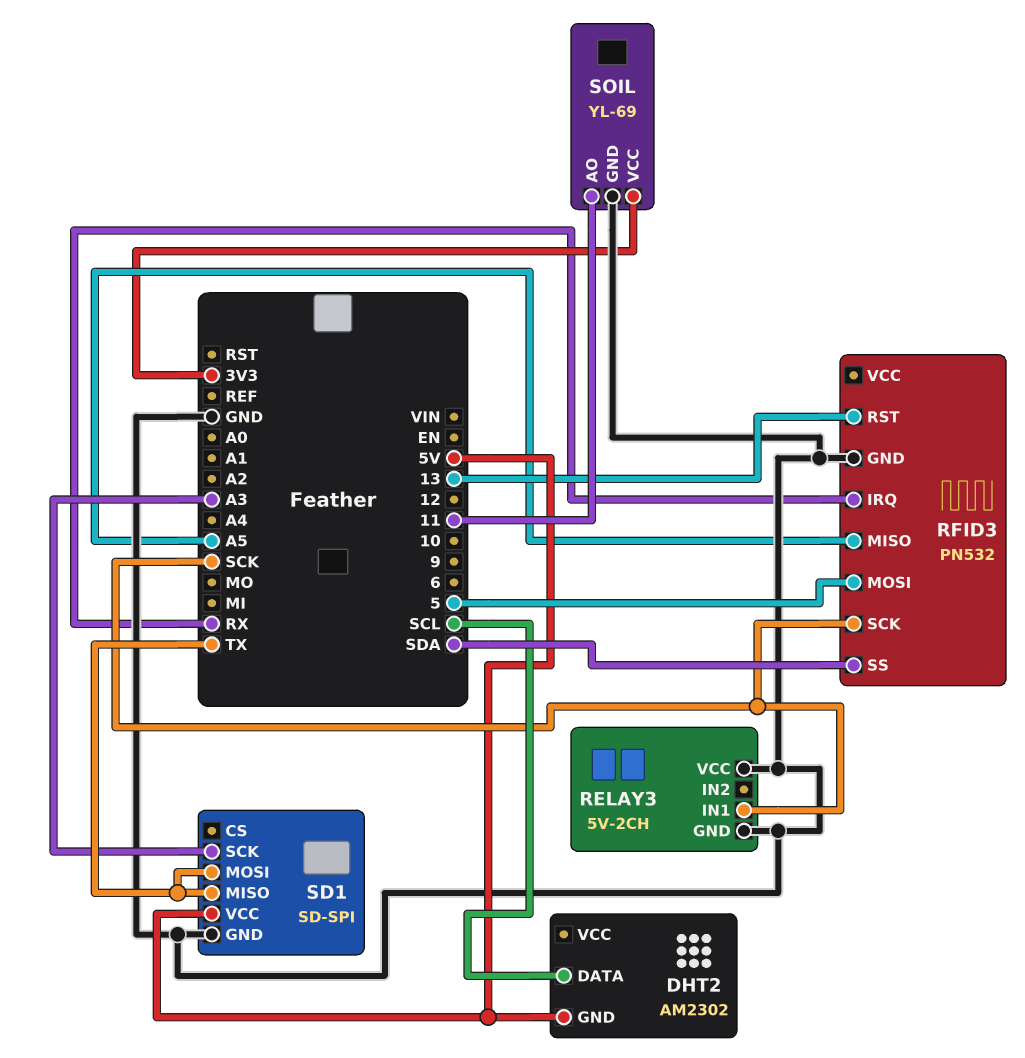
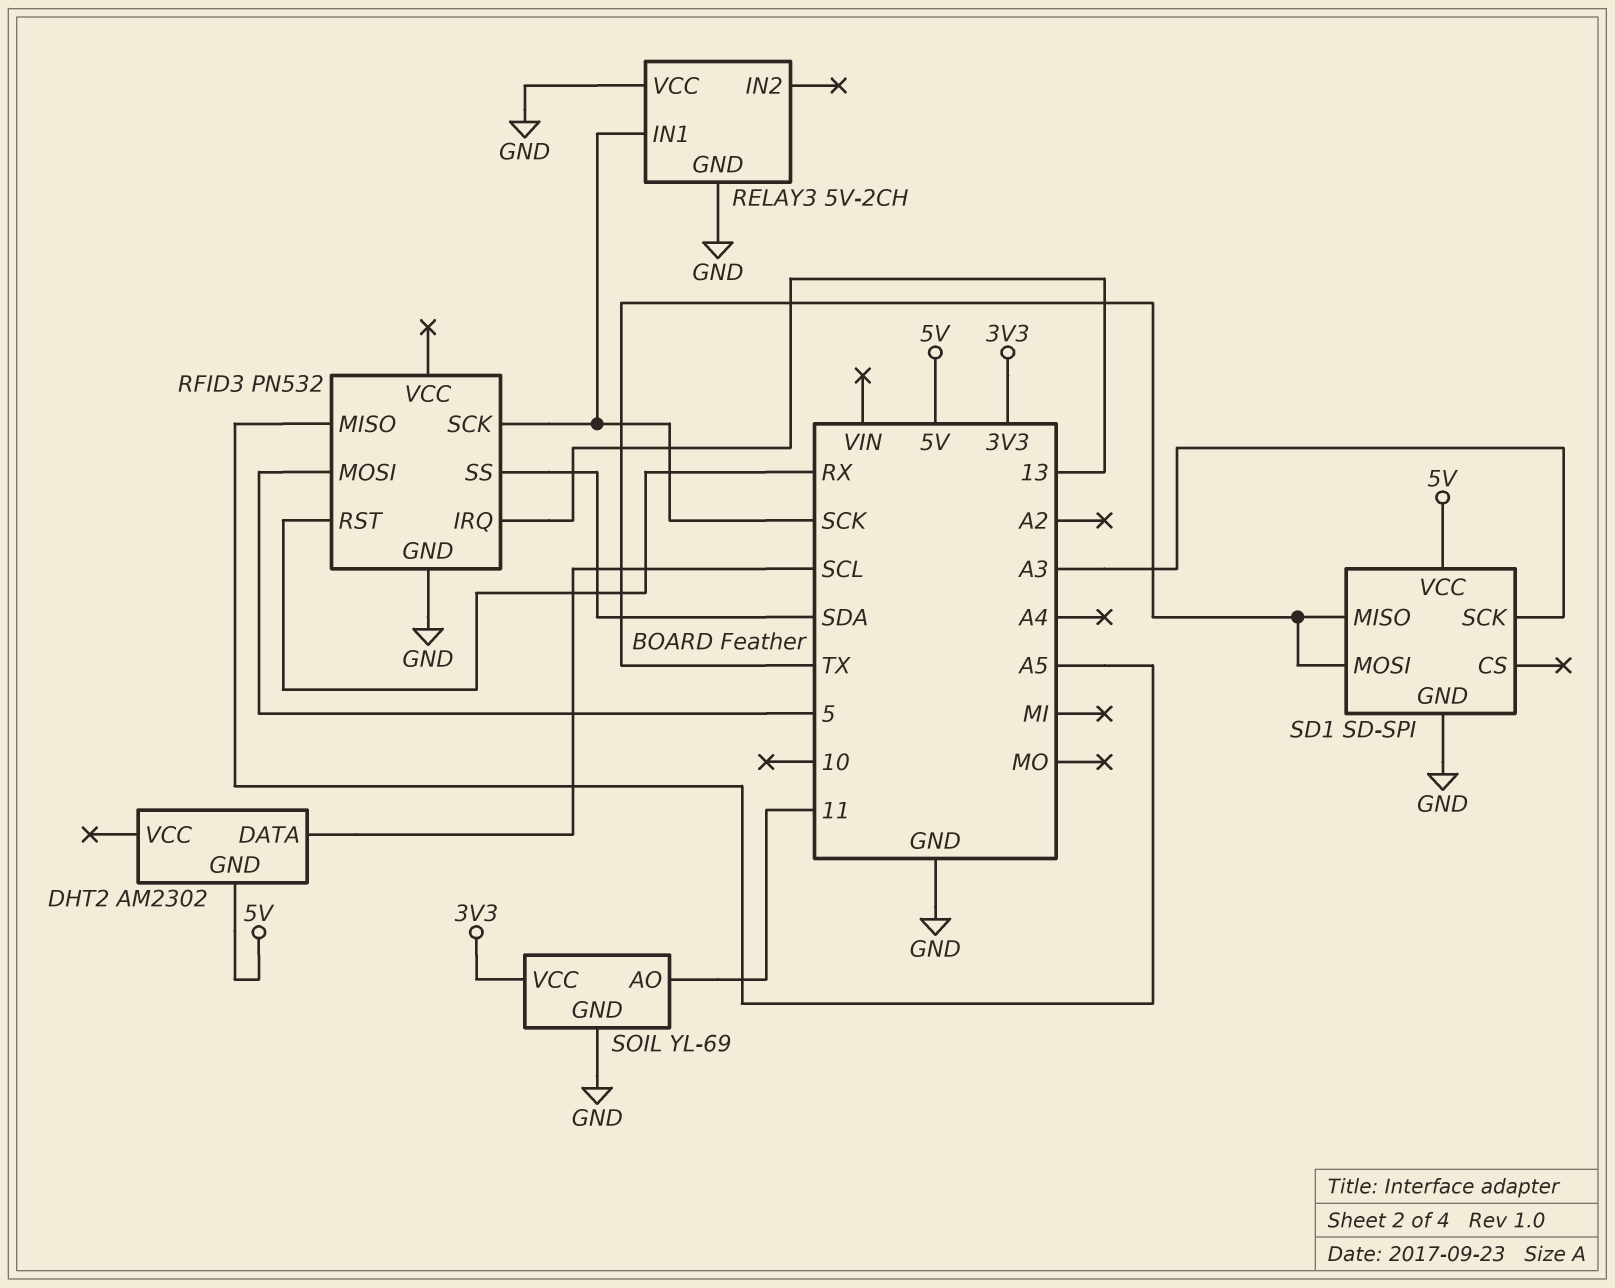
RFID3 pin IRQ: RX -> 13
RFID3 pin RST: 13 -> RX

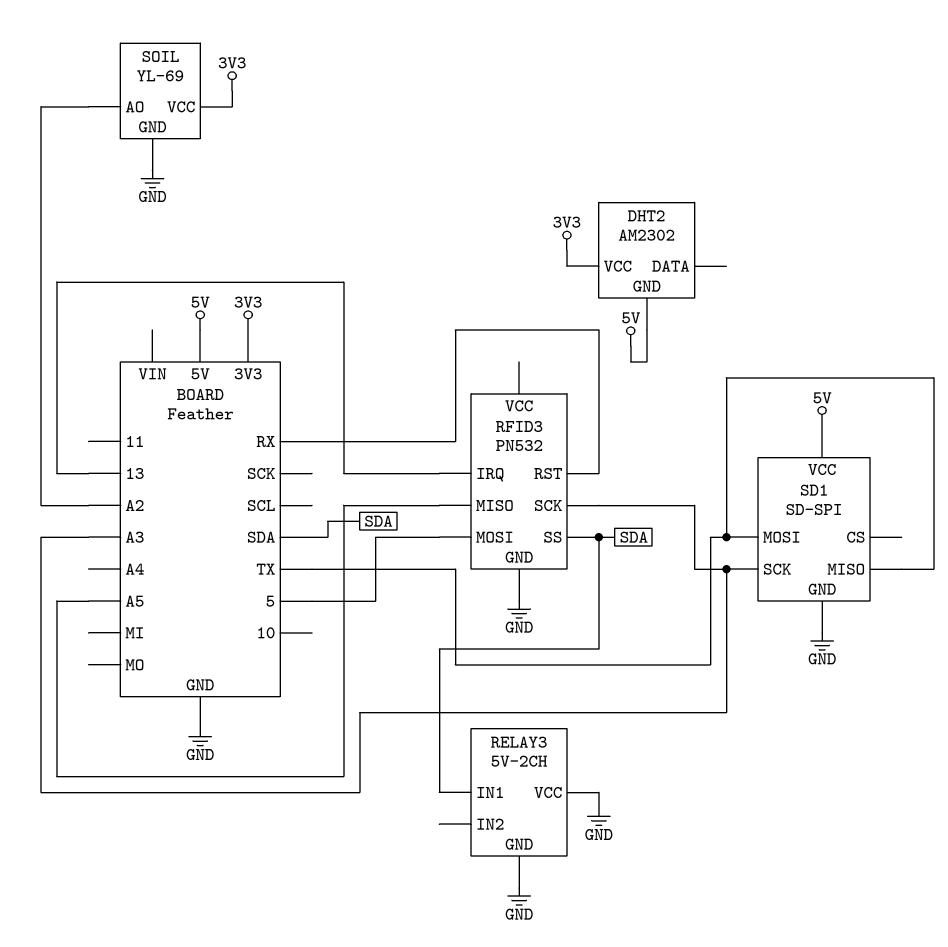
DHT2 pin DATA: SCL -> none
DHT2 pin VCC: none -> 3V3
RELAY3 pin IN1: SCK -> SDA
RFID3 pin SCK: SCK -> A3
SOIL pin AO: 11 -> A2

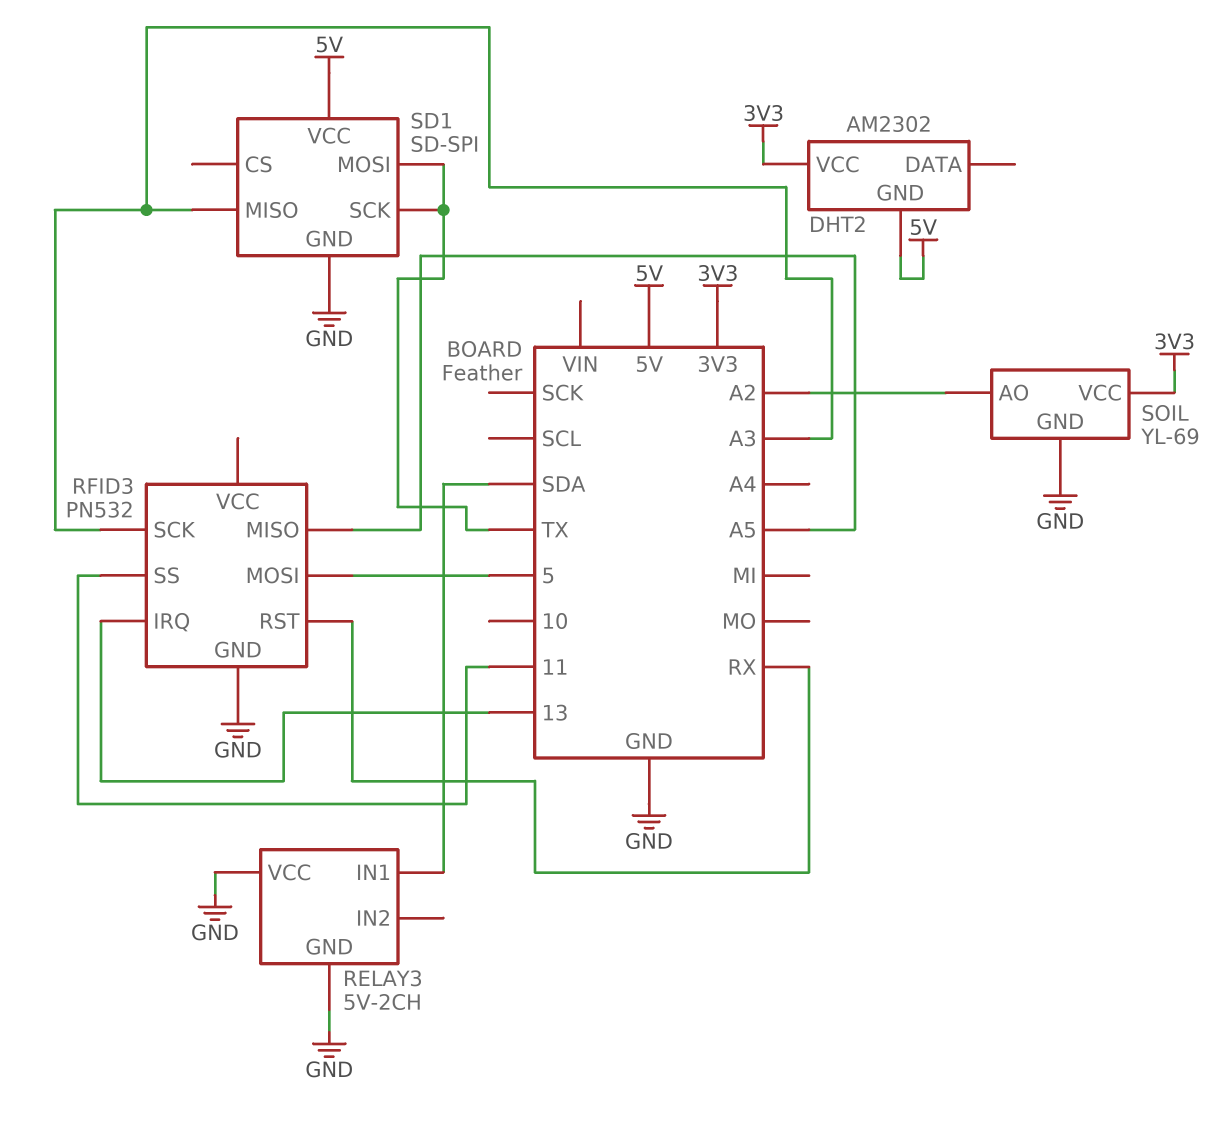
RFID3 pin SS: SDA -> 11
SD1 pin MISO: TX -> A3
SD1 pin SCK: A3 -> TX

